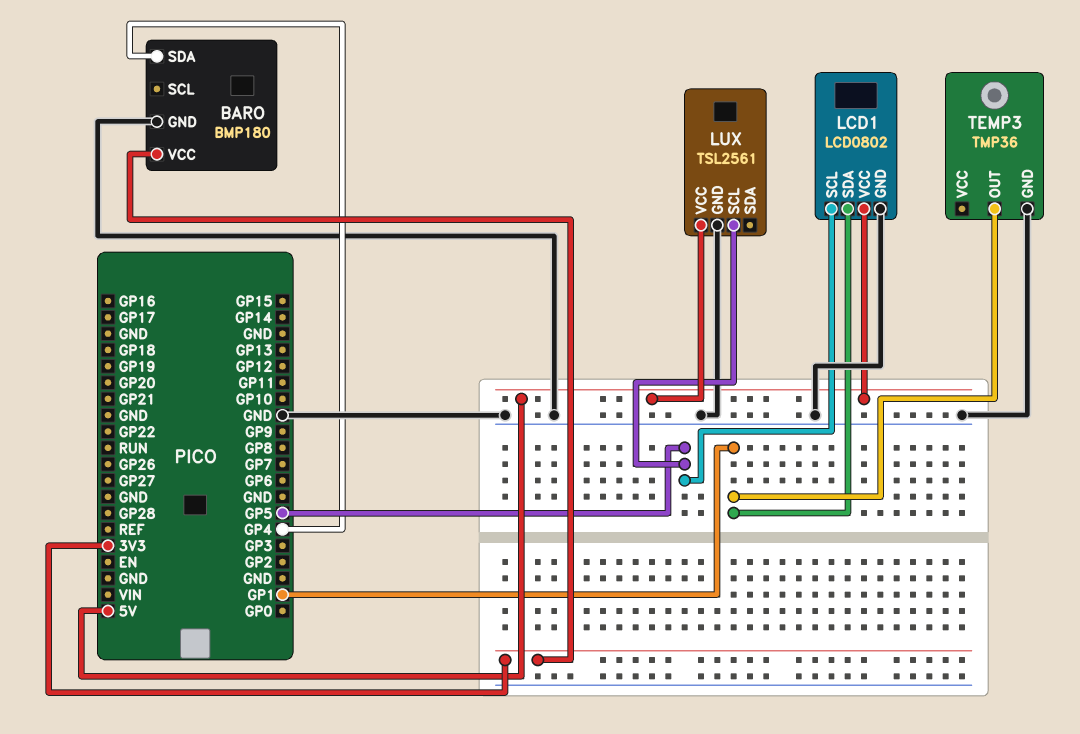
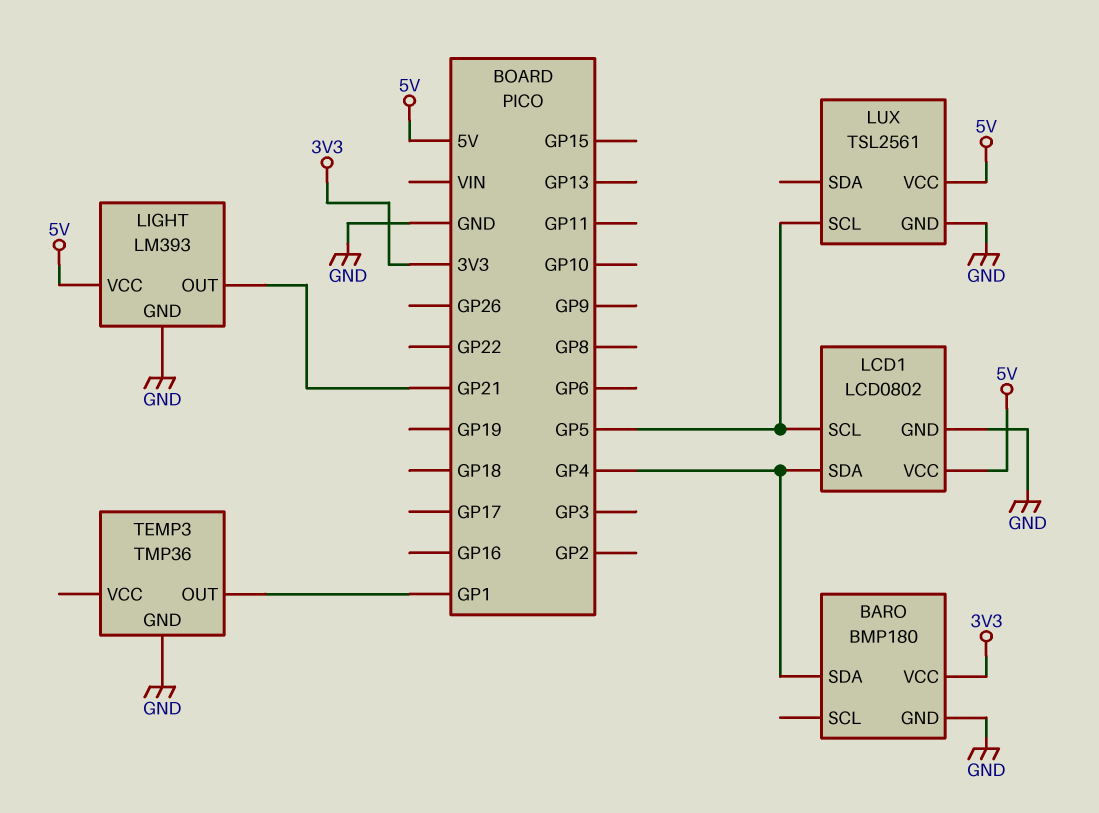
LCD1 pin SDA: GP1 -> GP4
LIGHT: none -> LM393
LIGHT pin GND: none -> GND
LIGHT pin OUT: none -> GP21
LIGHT pin VCC: none -> 5V

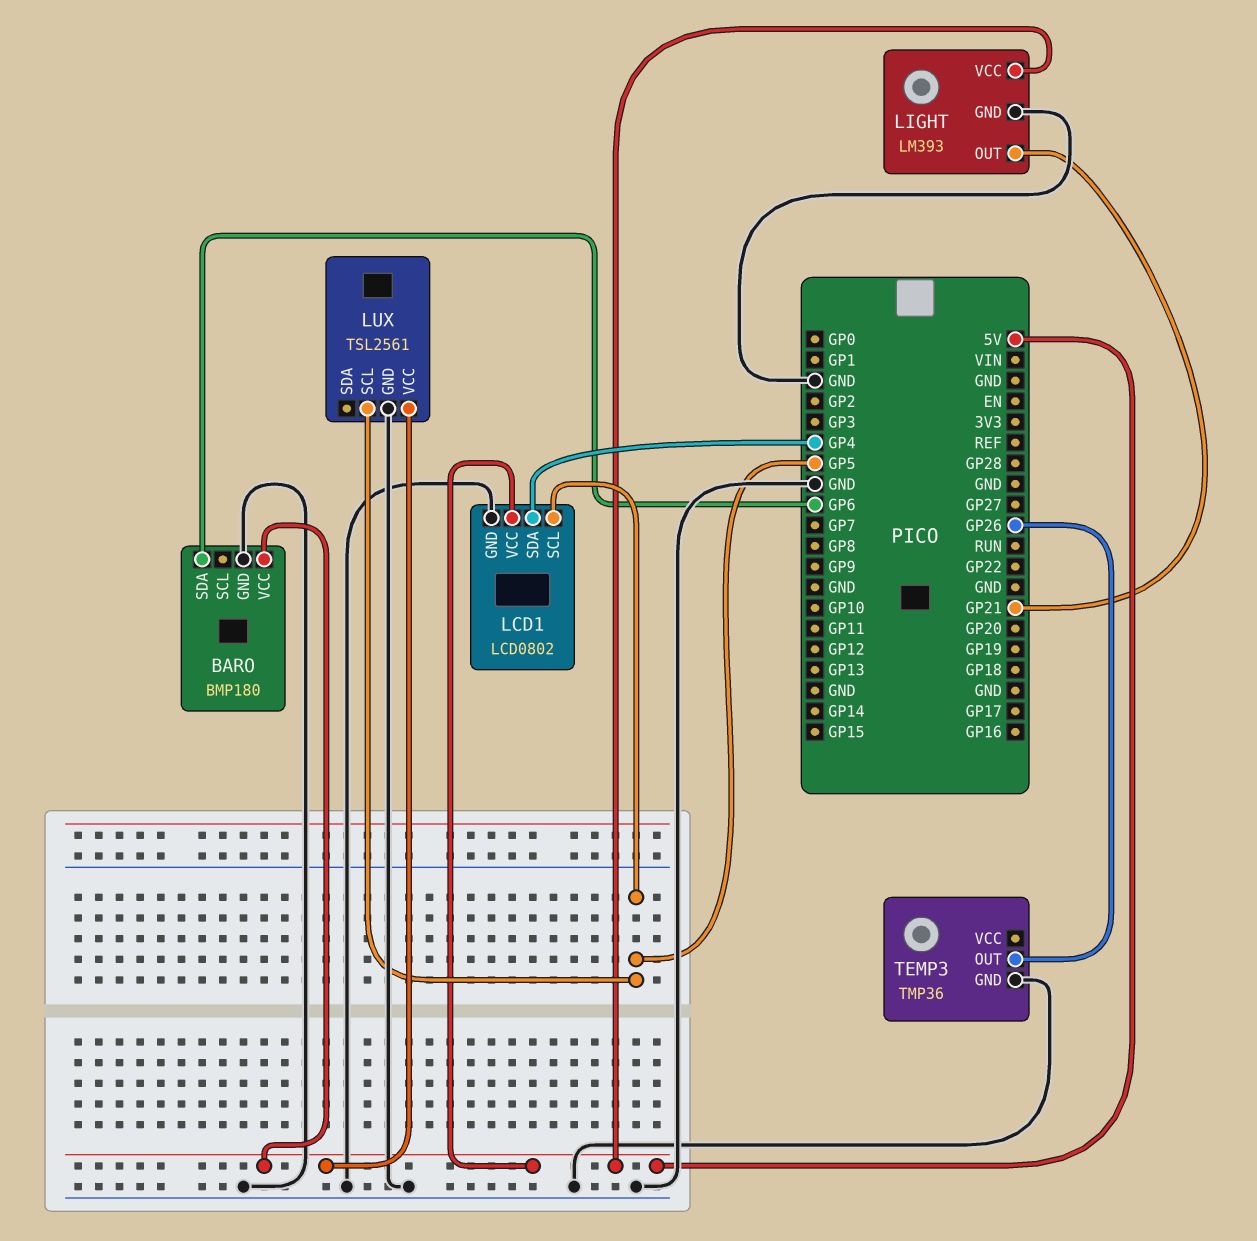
BARO pin SDA: GP4 -> GP6
BARO pin VCC: 3V3 -> 5V
TEMP3 pin OUT: GP1 -> GP26

